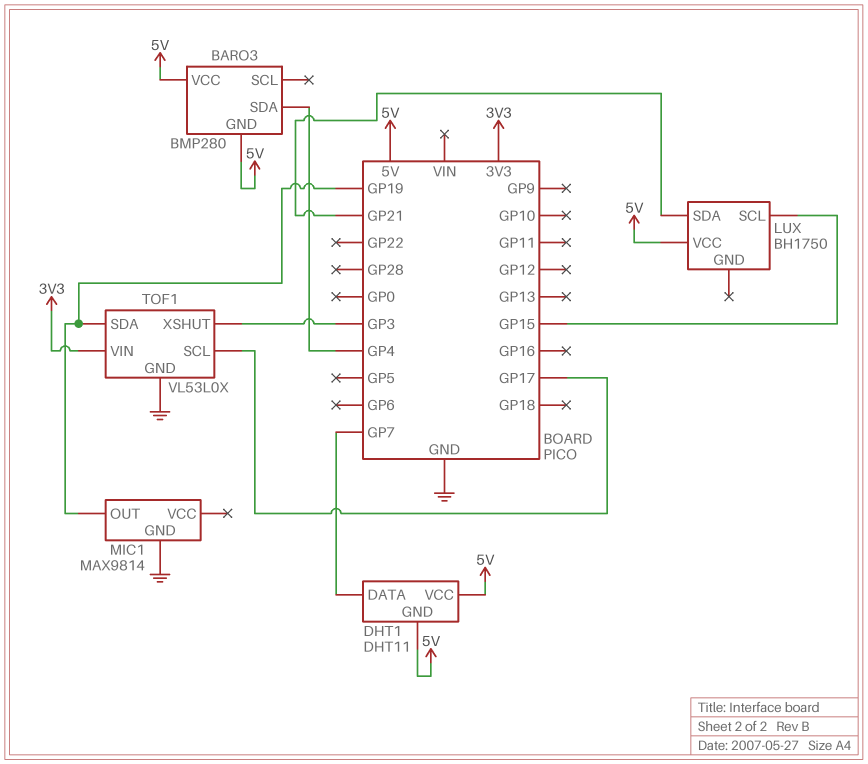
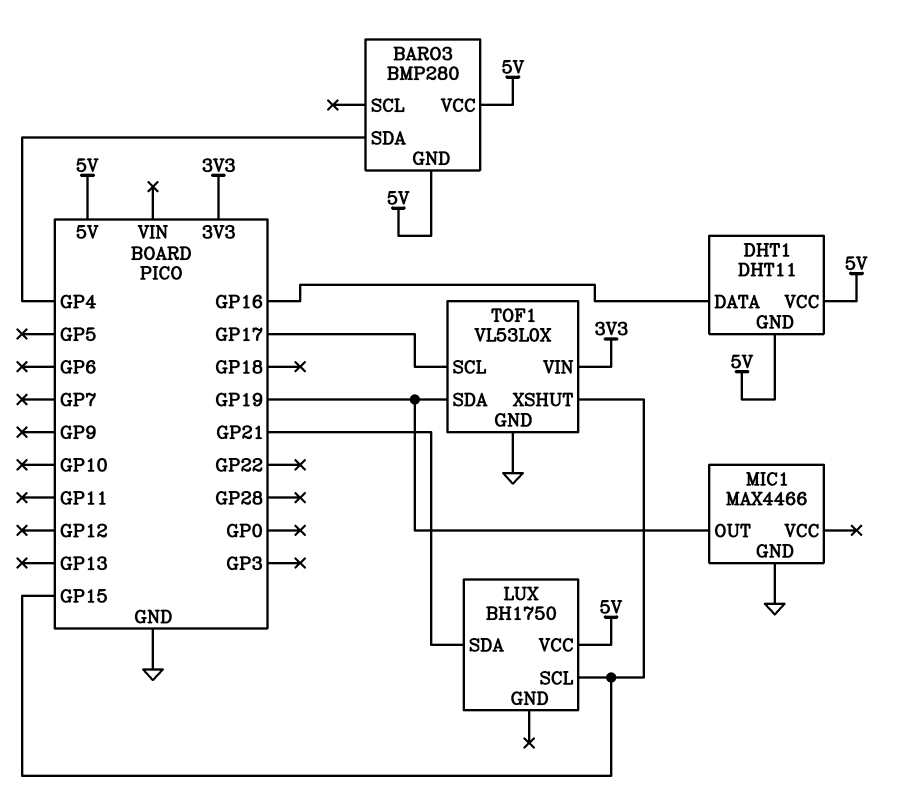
DHT1 pin DATA: GP7 -> GP16
MIC1: MAX9814 -> MAX4466
TOF1 pin XSHUT: GP3 -> GP15

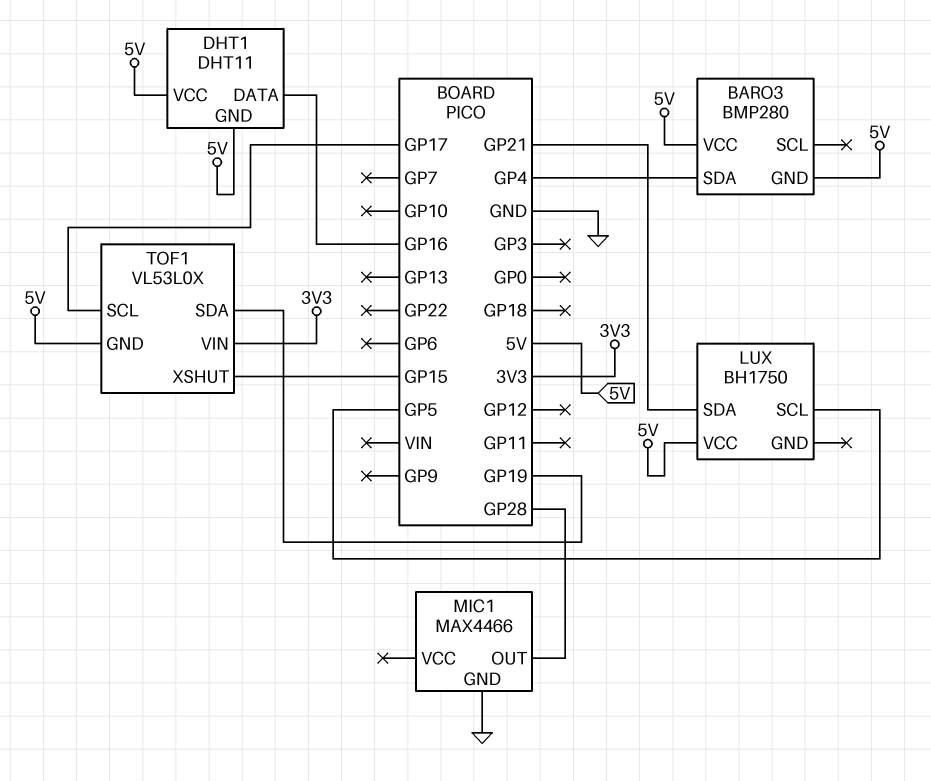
LUX pin SCL: GP15 -> GP5
MIC1 pin OUT: GP19 -> GP28
TOF1 pin GND: GND -> 5V

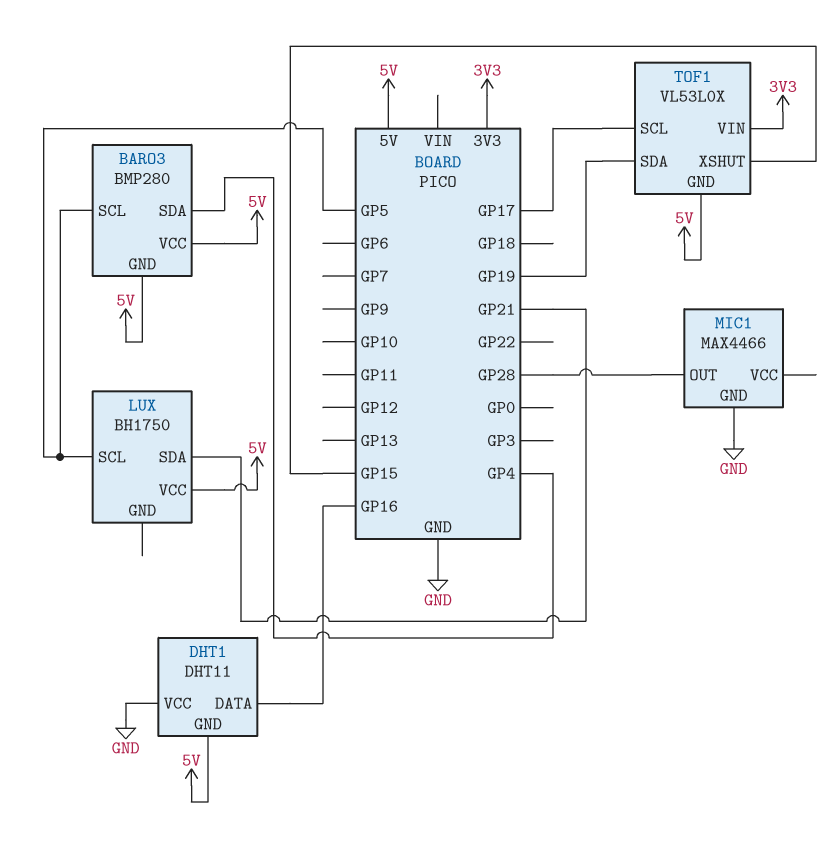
BARO3 pin SCL: none -> GP5
DHT1 pin VCC: 5V -> GND

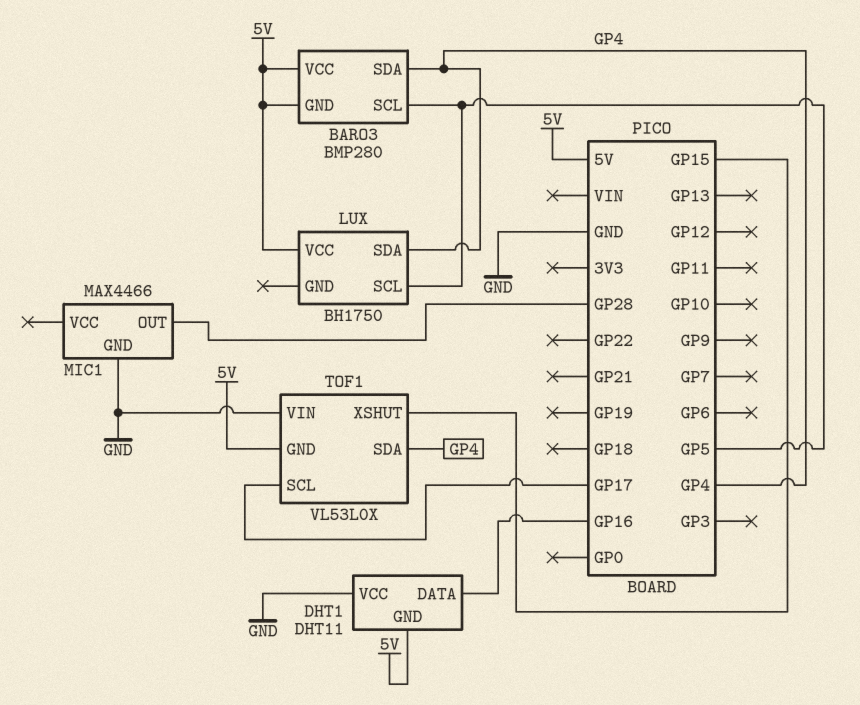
LUX pin SDA: GP21 -> GP4
TOF1 pin SDA: GP19 -> GP4
TOF1 pin VIN: 3V3 -> GND

